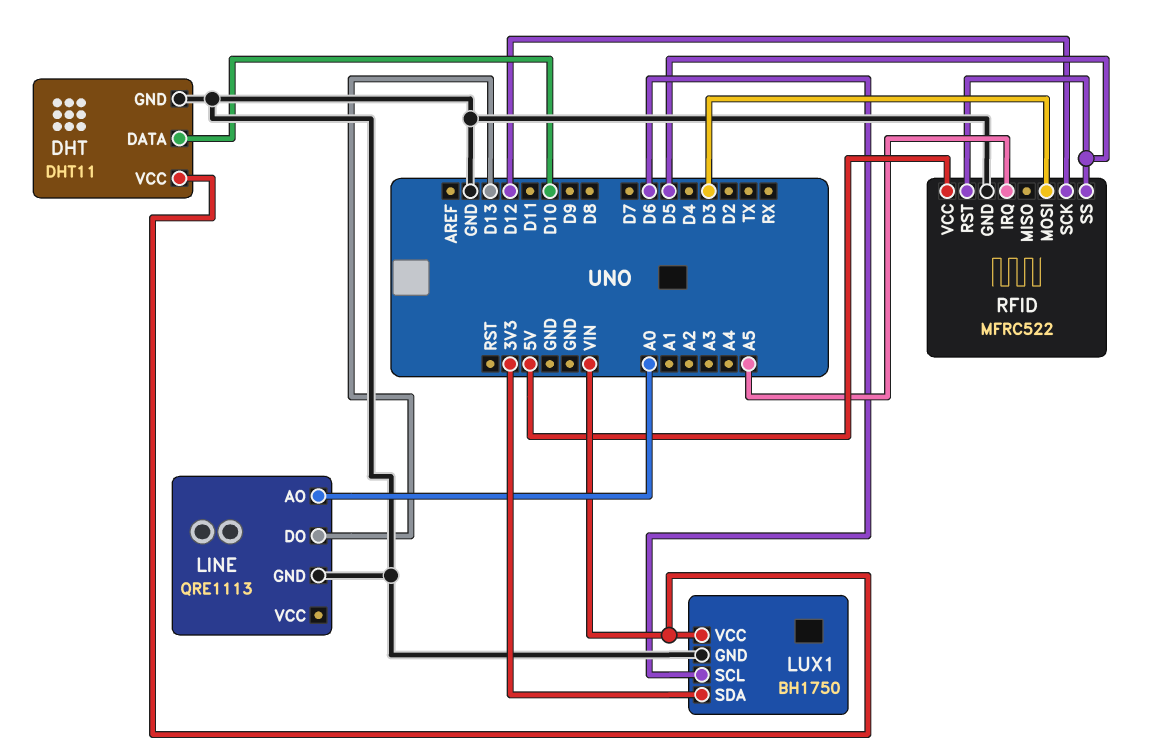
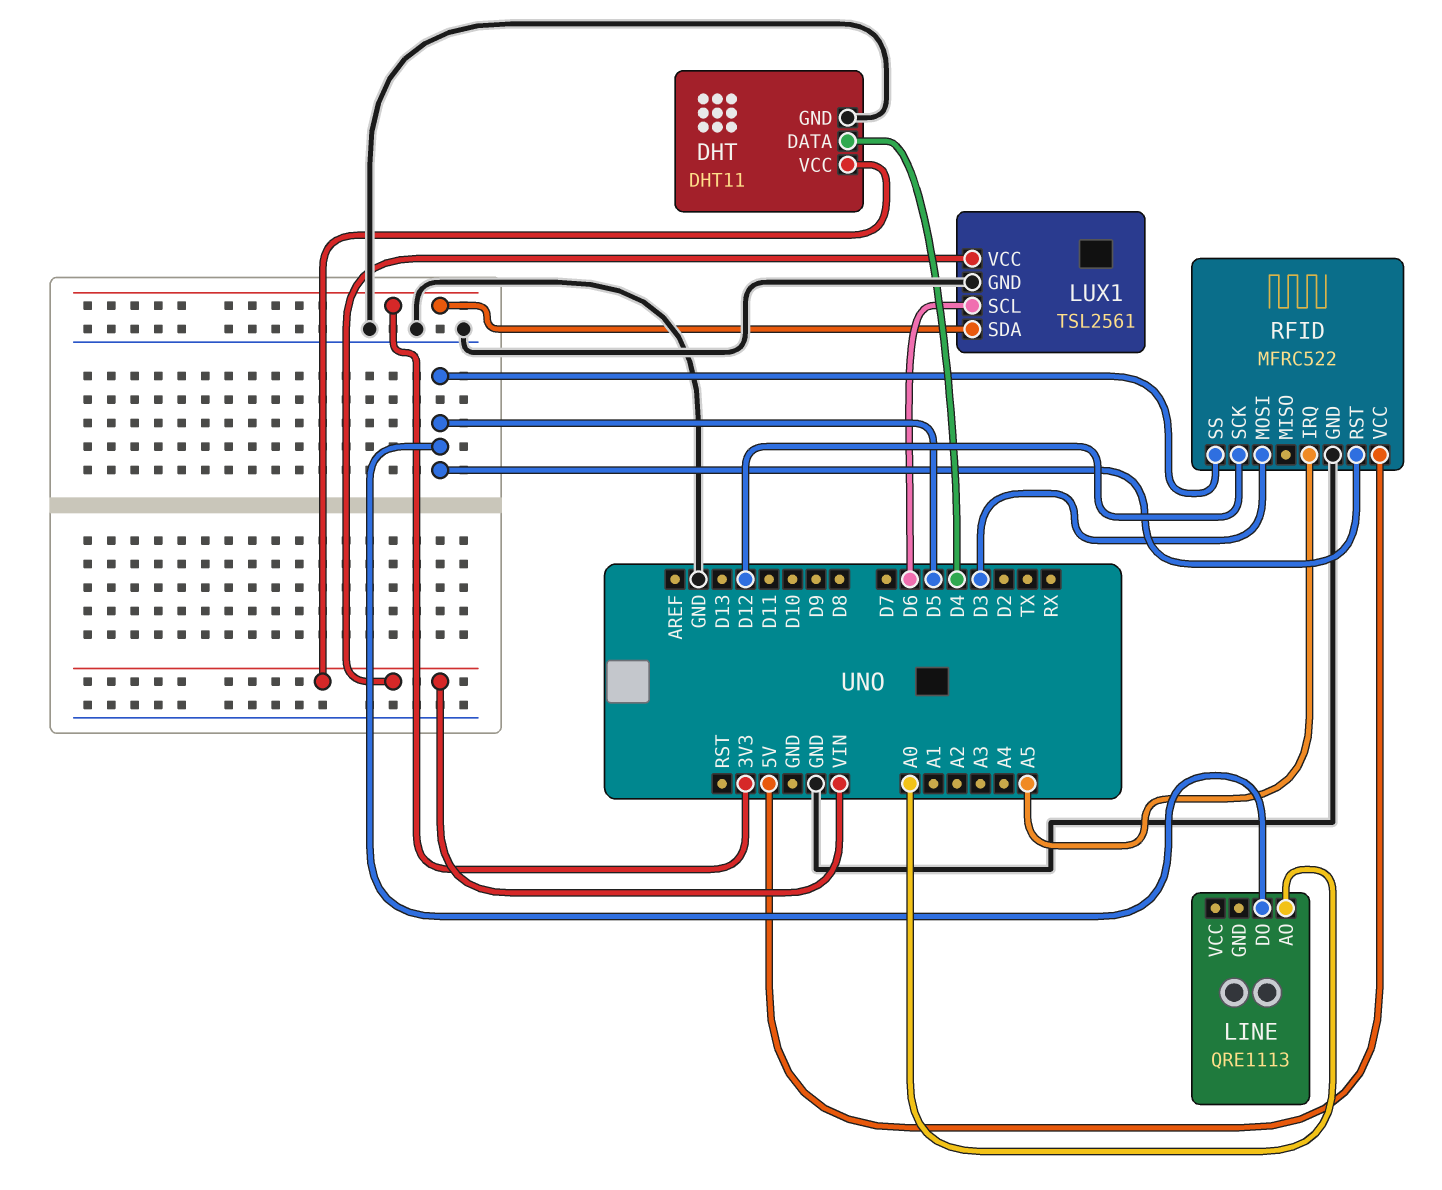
DHT pin DATA: D10 -> D4
LINE pin DO: D13 -> D5
LINE pin GND: GND -> none
LUX1: BH1750 -> TSL2561

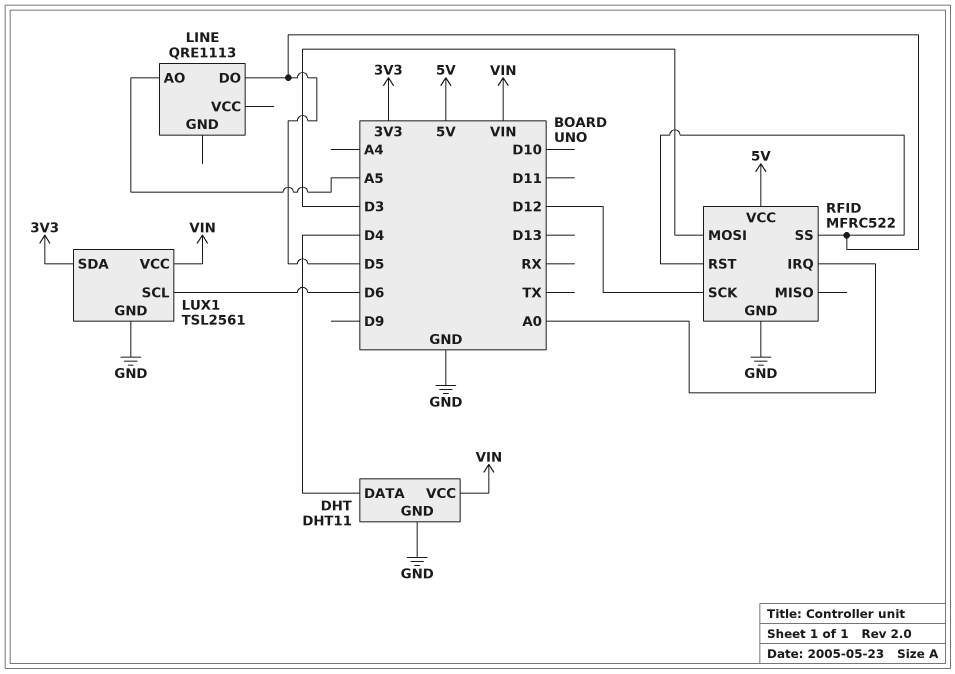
LINE pin AO: A0 -> A5
RFID pin IRQ: A5 -> A0

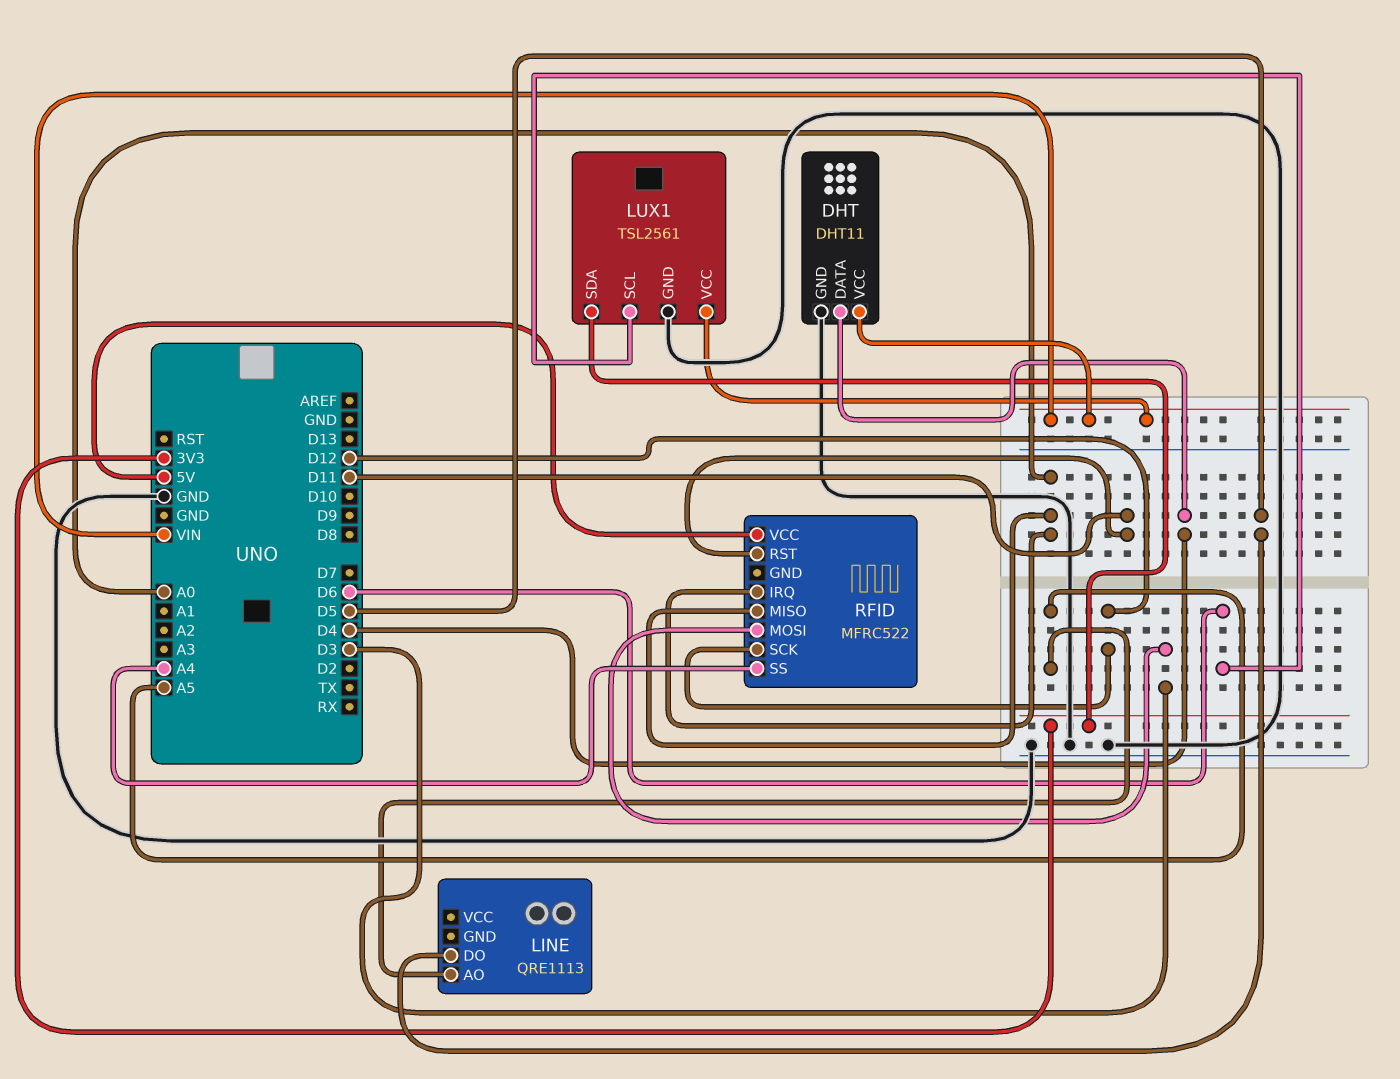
RFID pin GND: GND -> none
RFID pin MISO: none -> A0
RFID pin RST: D5 -> D11
RFID pin SS: D5 -> A4

